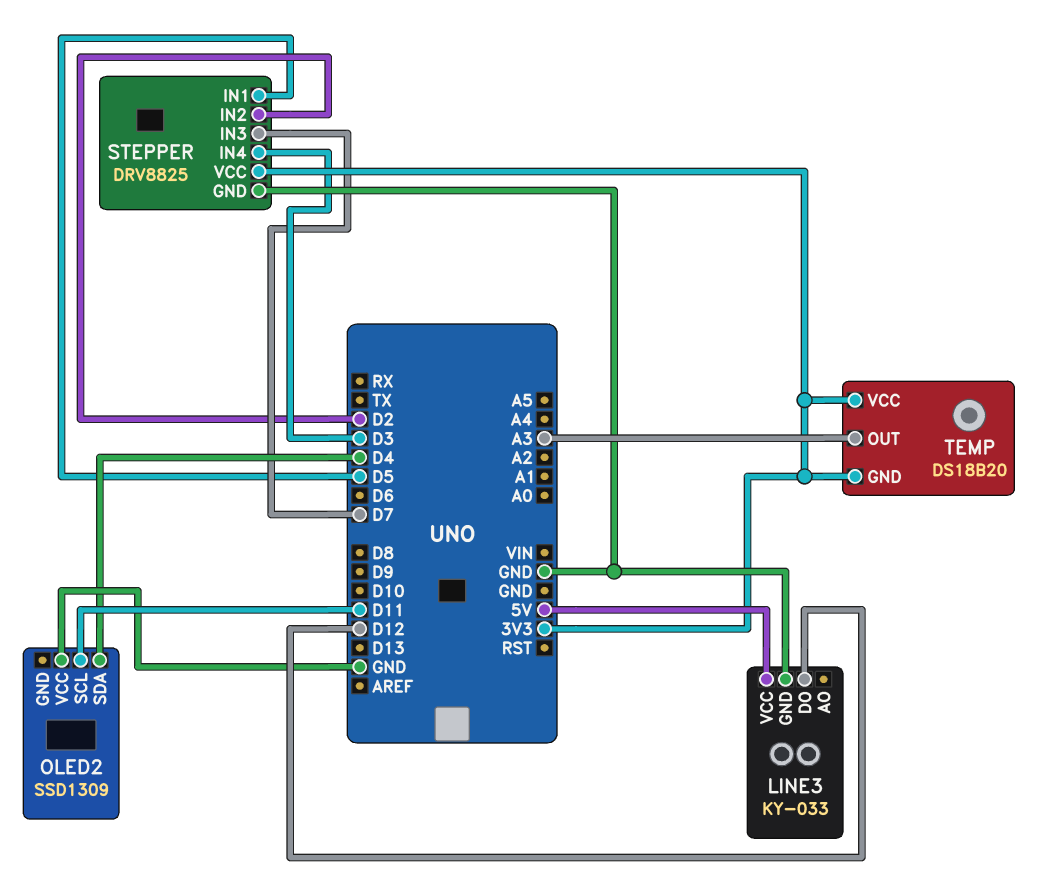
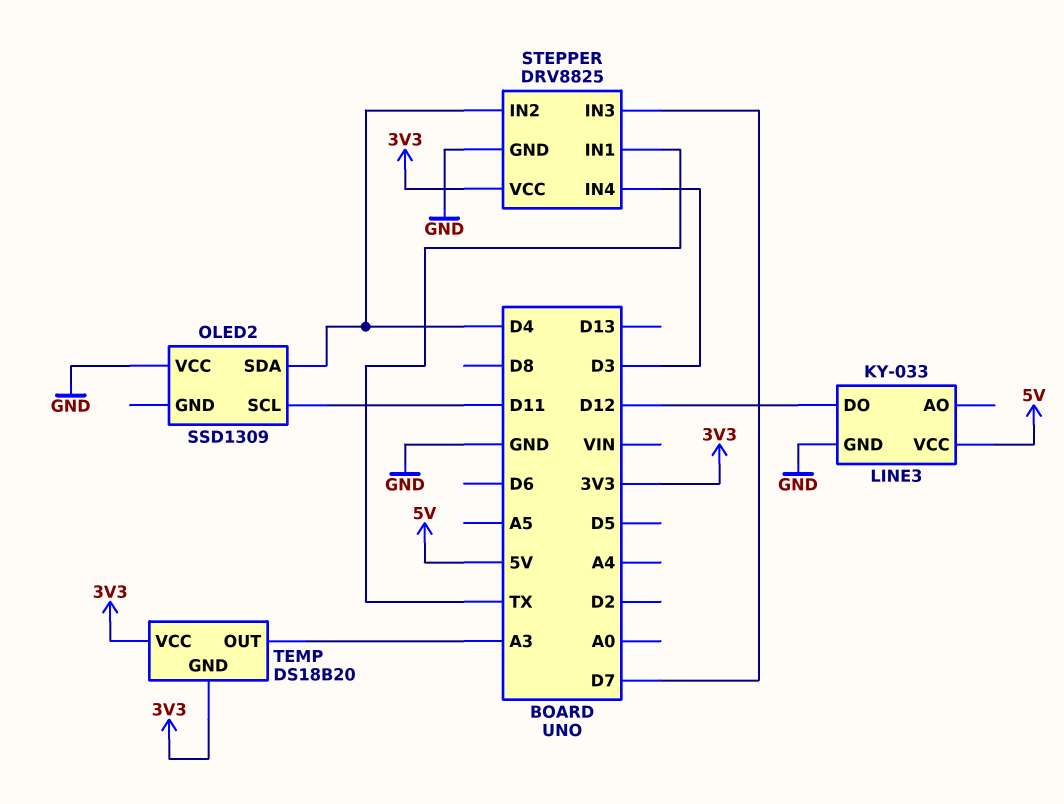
STEPPER pin IN1: D5 -> TX
STEPPER pin IN2: D2 -> D4

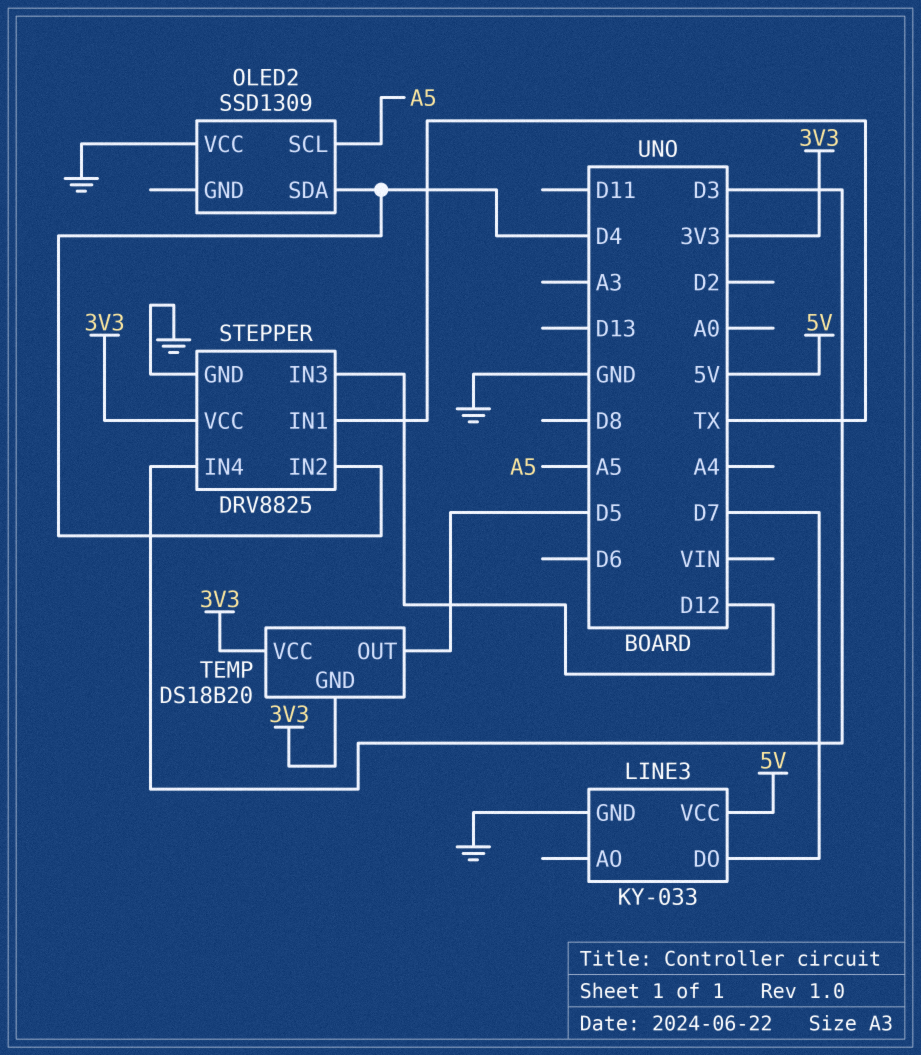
LINE3 pin DO: D12 -> D7
OLED2 pin SCL: D11 -> A5
STEPPER pin IN3: D7 -> D12
TEMP pin OUT: A3 -> D5

